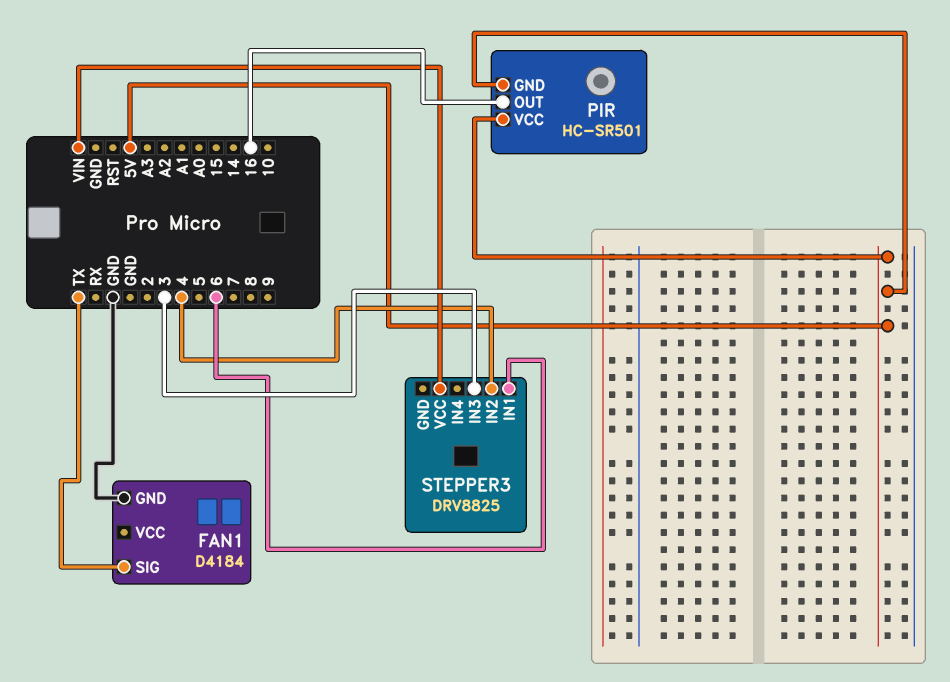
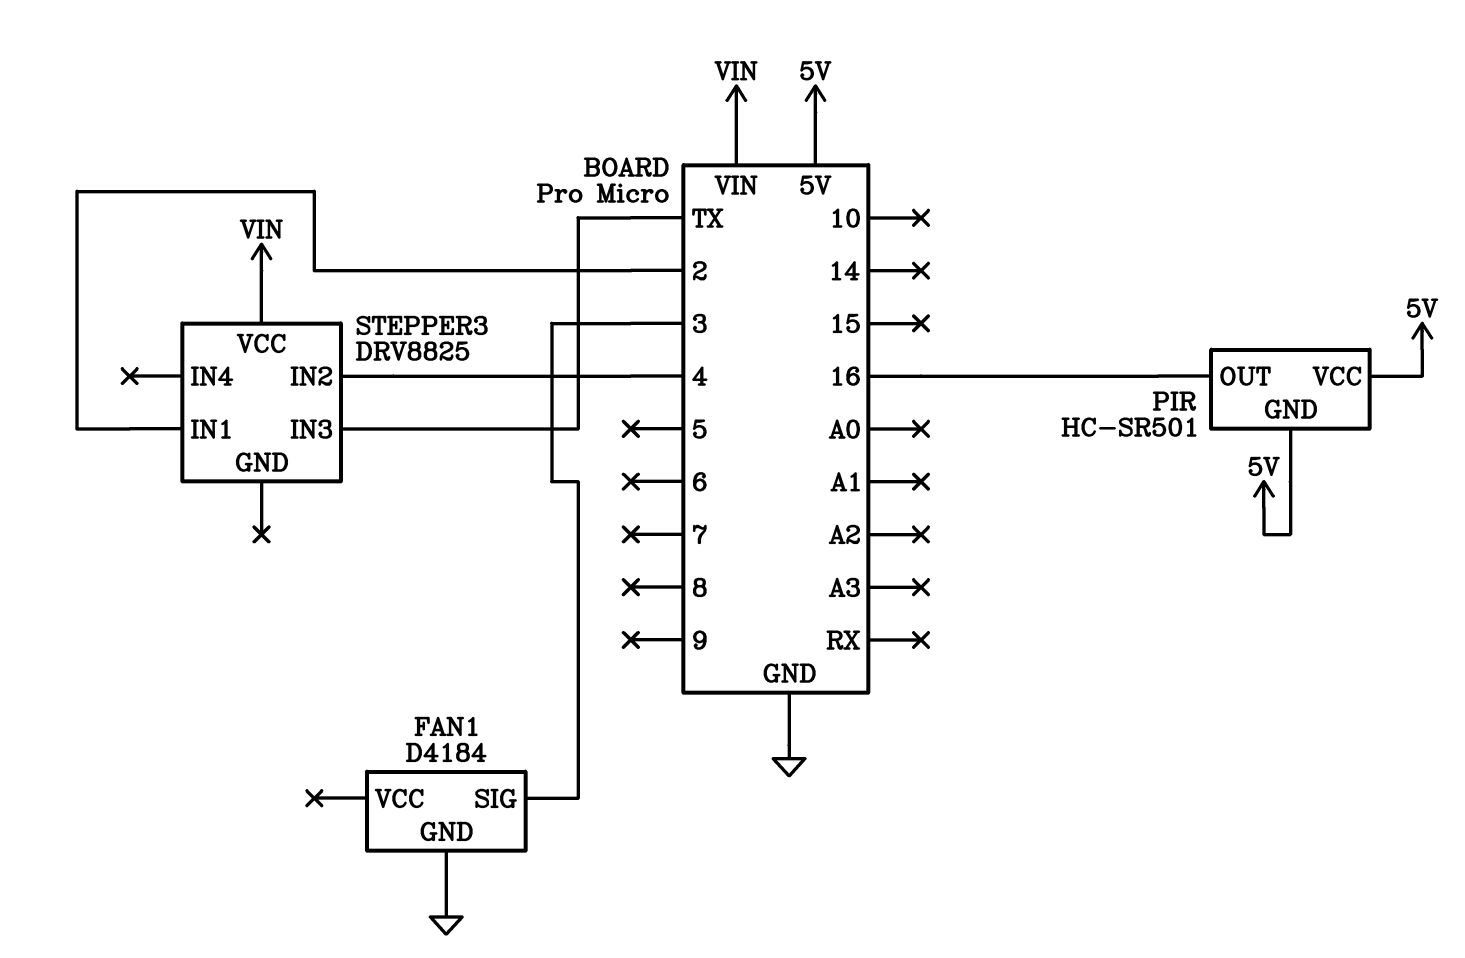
FAN1 pin SIG: TX -> 3
STEPPER3 pin IN1: 6 -> 2
STEPPER3 pin IN3: 3 -> TX

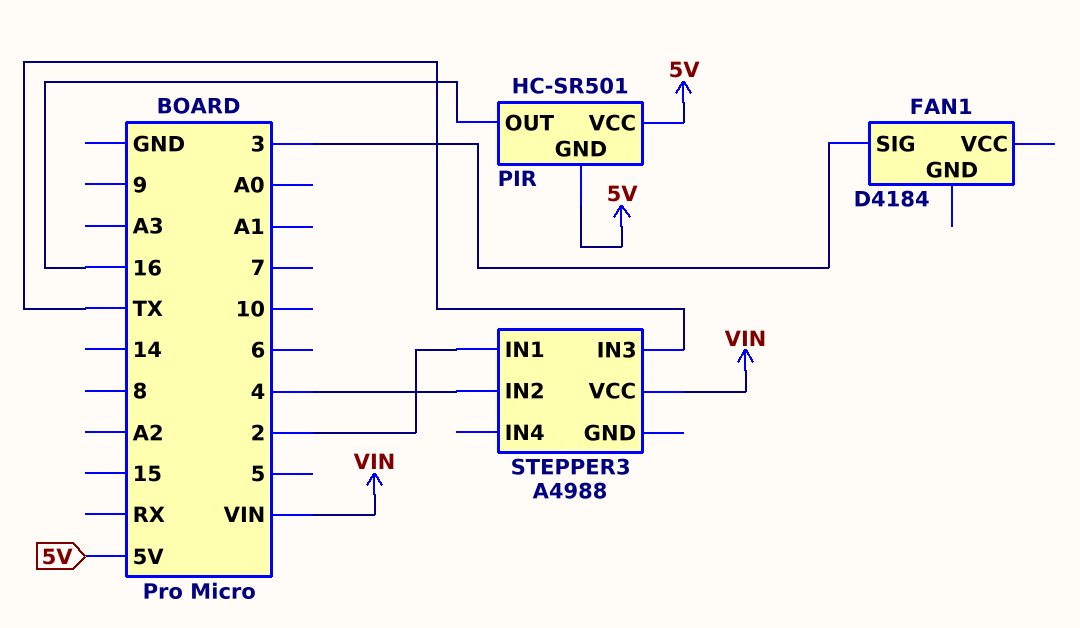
FAN1 pin GND: GND -> none
STEPPER3: DRV8825 -> A4988

